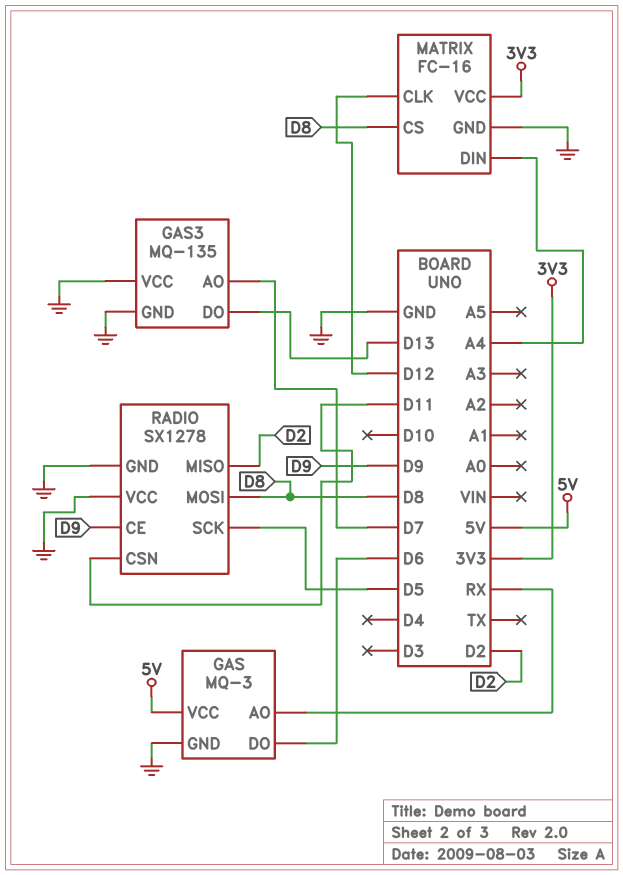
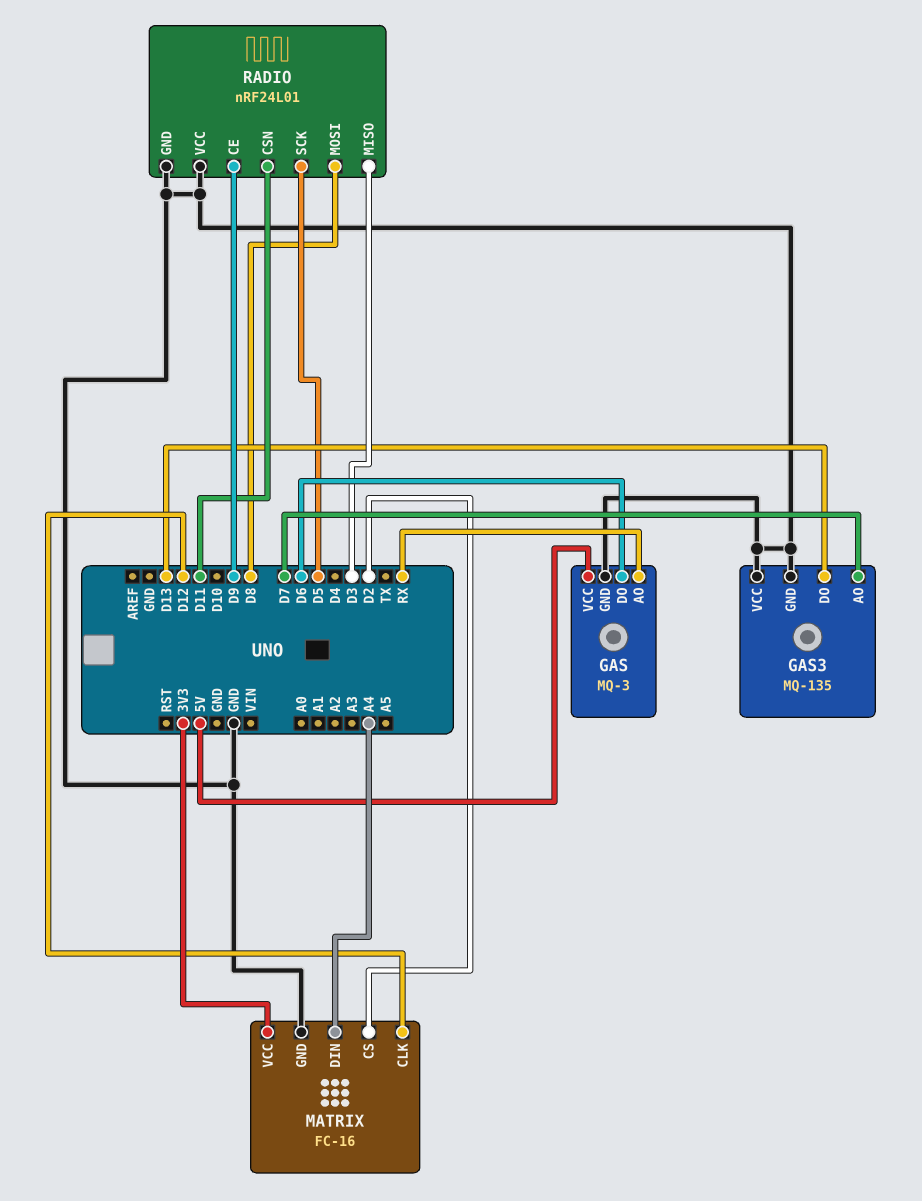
MATRIX pin CS: D8 -> D2
RADIO: SX1278 -> nRF24L01
RADIO pin MISO: D2 -> D3

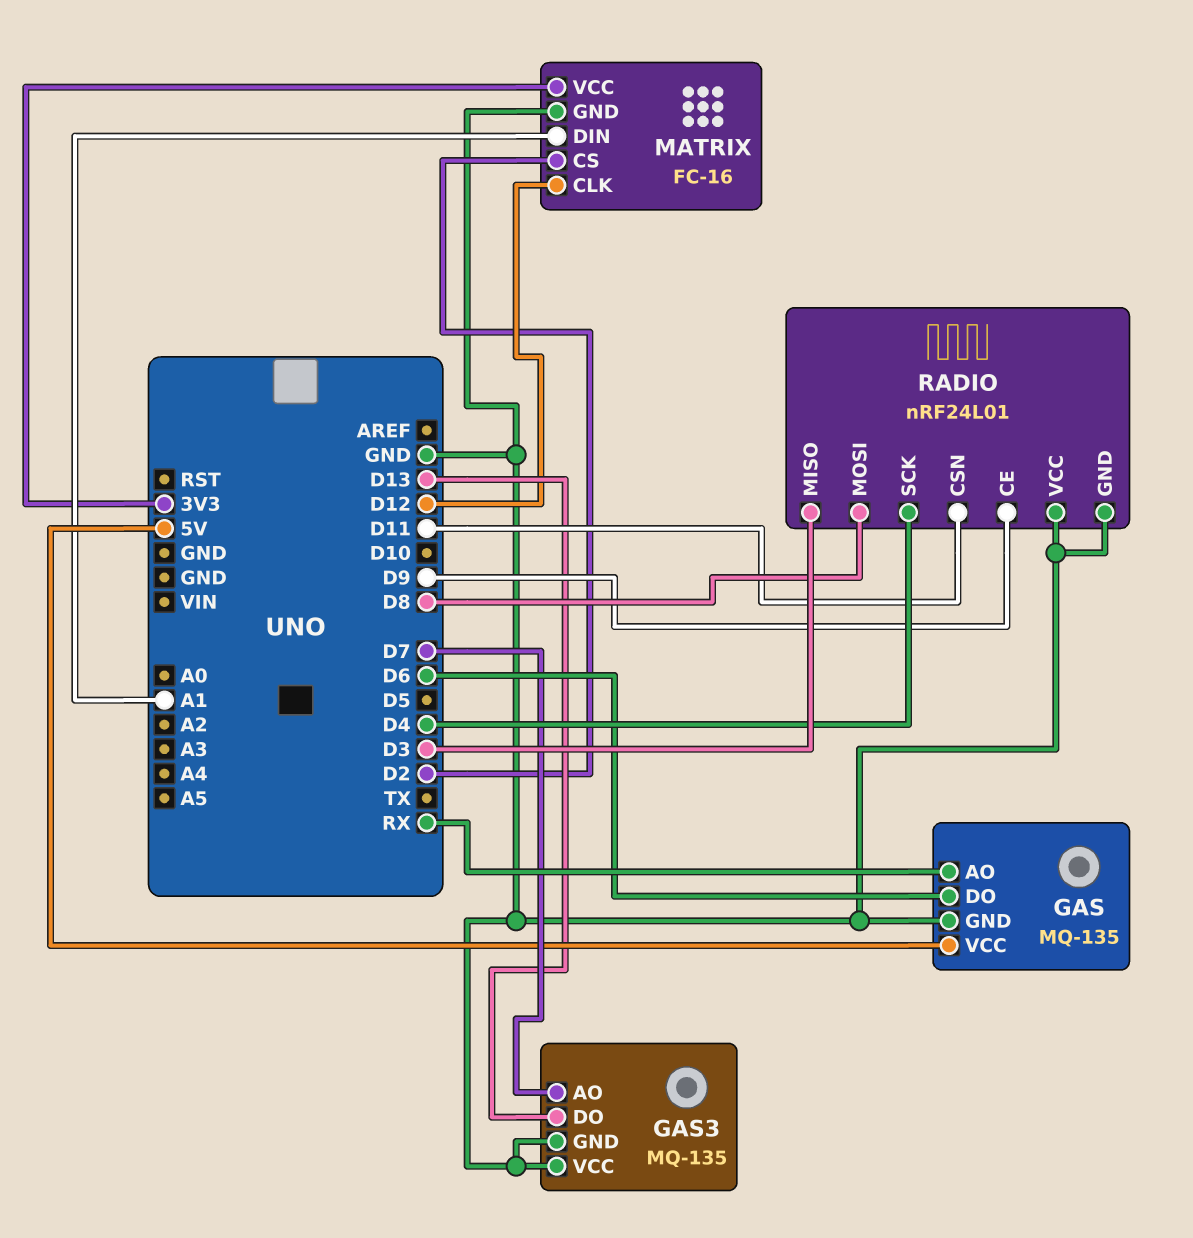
GAS: MQ-3 -> MQ-135
MATRIX pin DIN: A4 -> A1
RADIO pin SCK: D5 -> D4

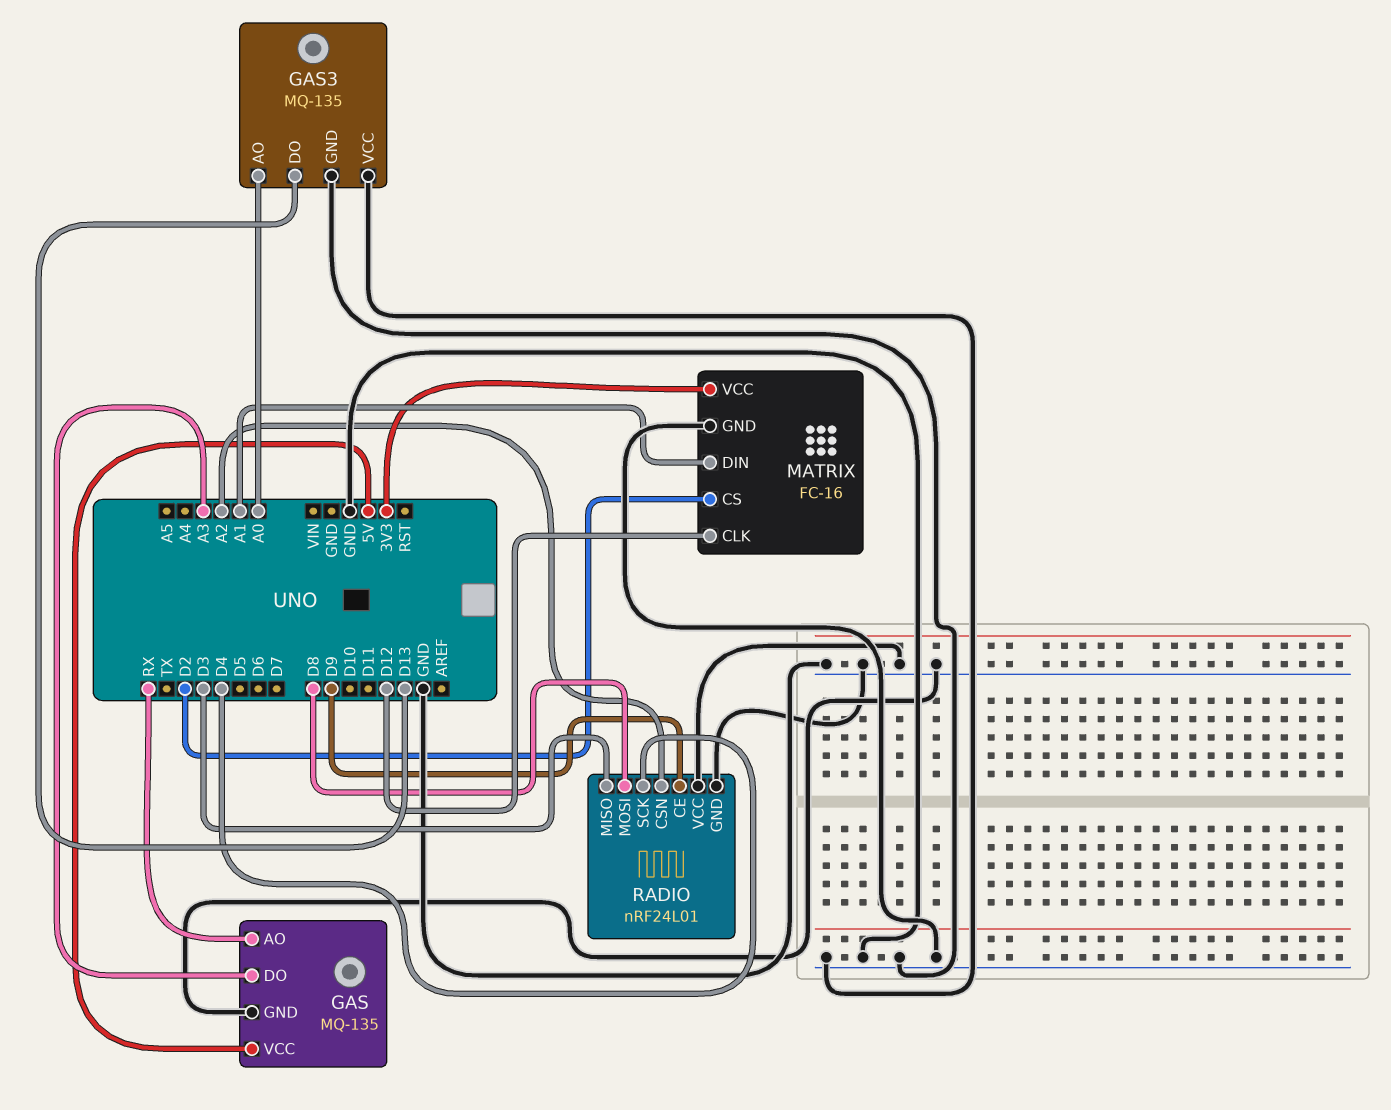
GAS pin DO: D6 -> A3
GAS3 pin AO: D7 -> A0
RADIO pin CSN: D11 -> A2

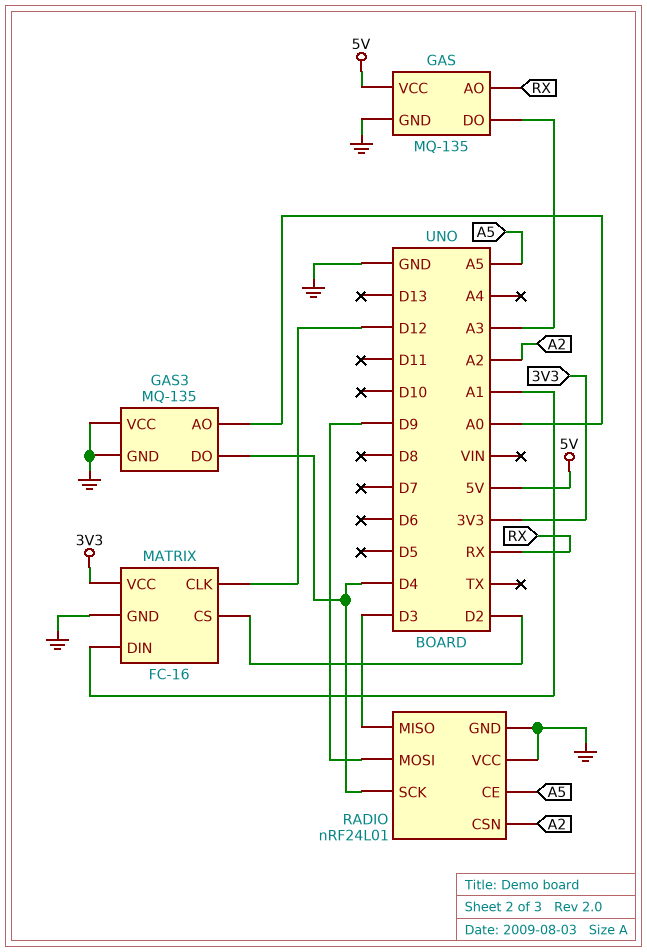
GAS3 pin DO: D13 -> D4
RADIO pin CE: D9 -> A5
RADIO pin MOSI: D8 -> D9

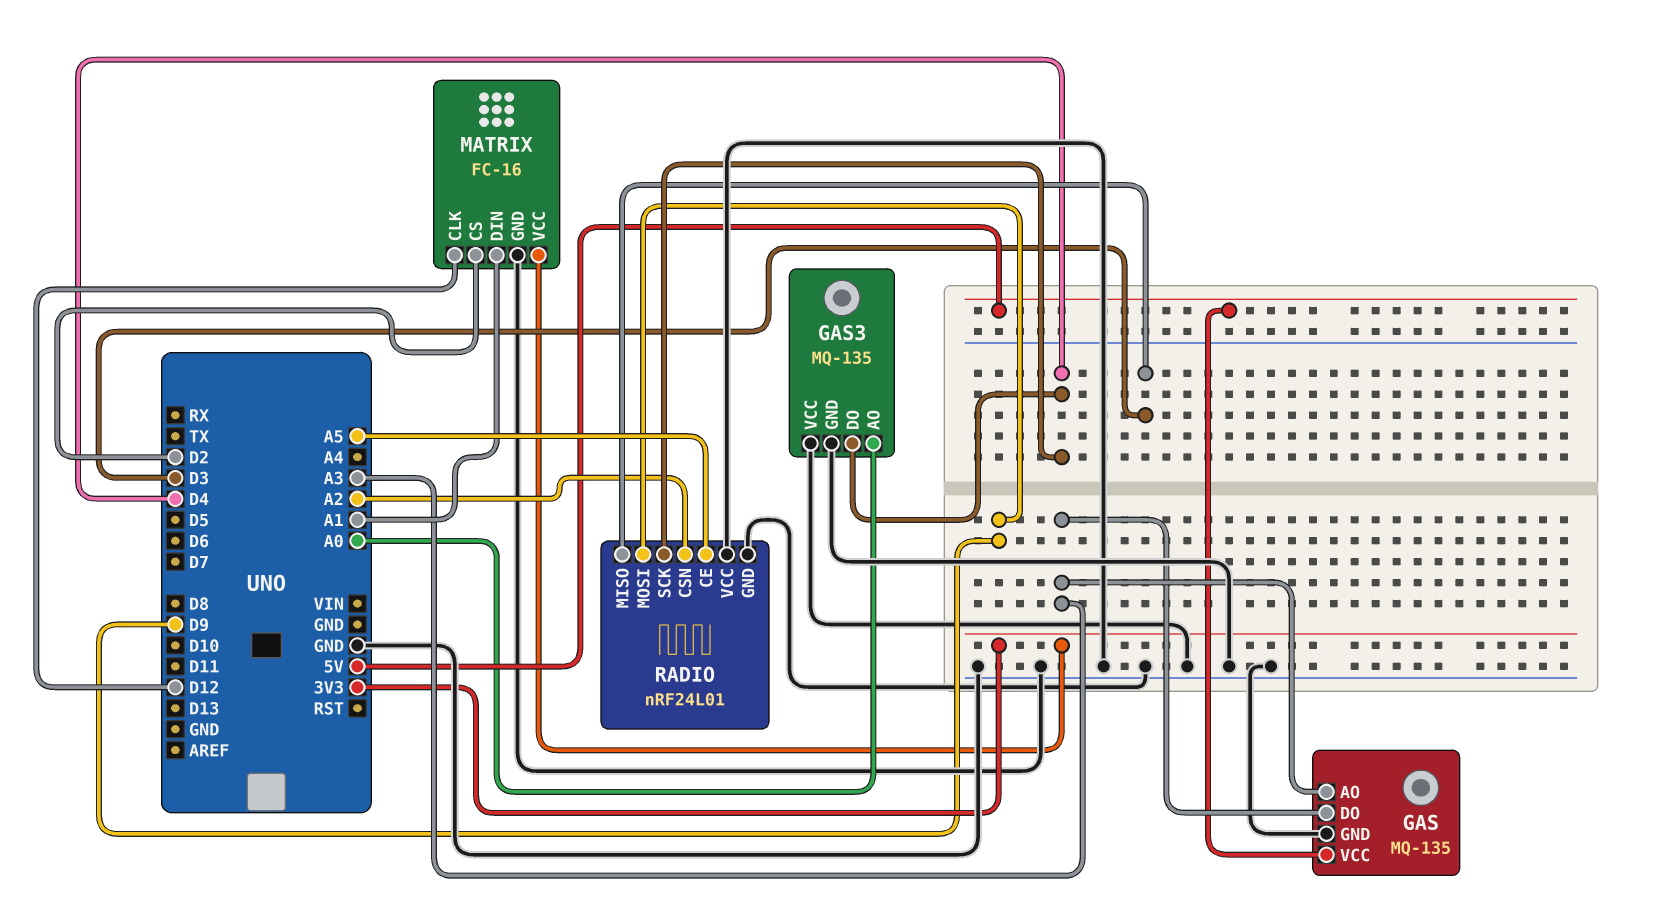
GAS pin AO: RX -> A3

